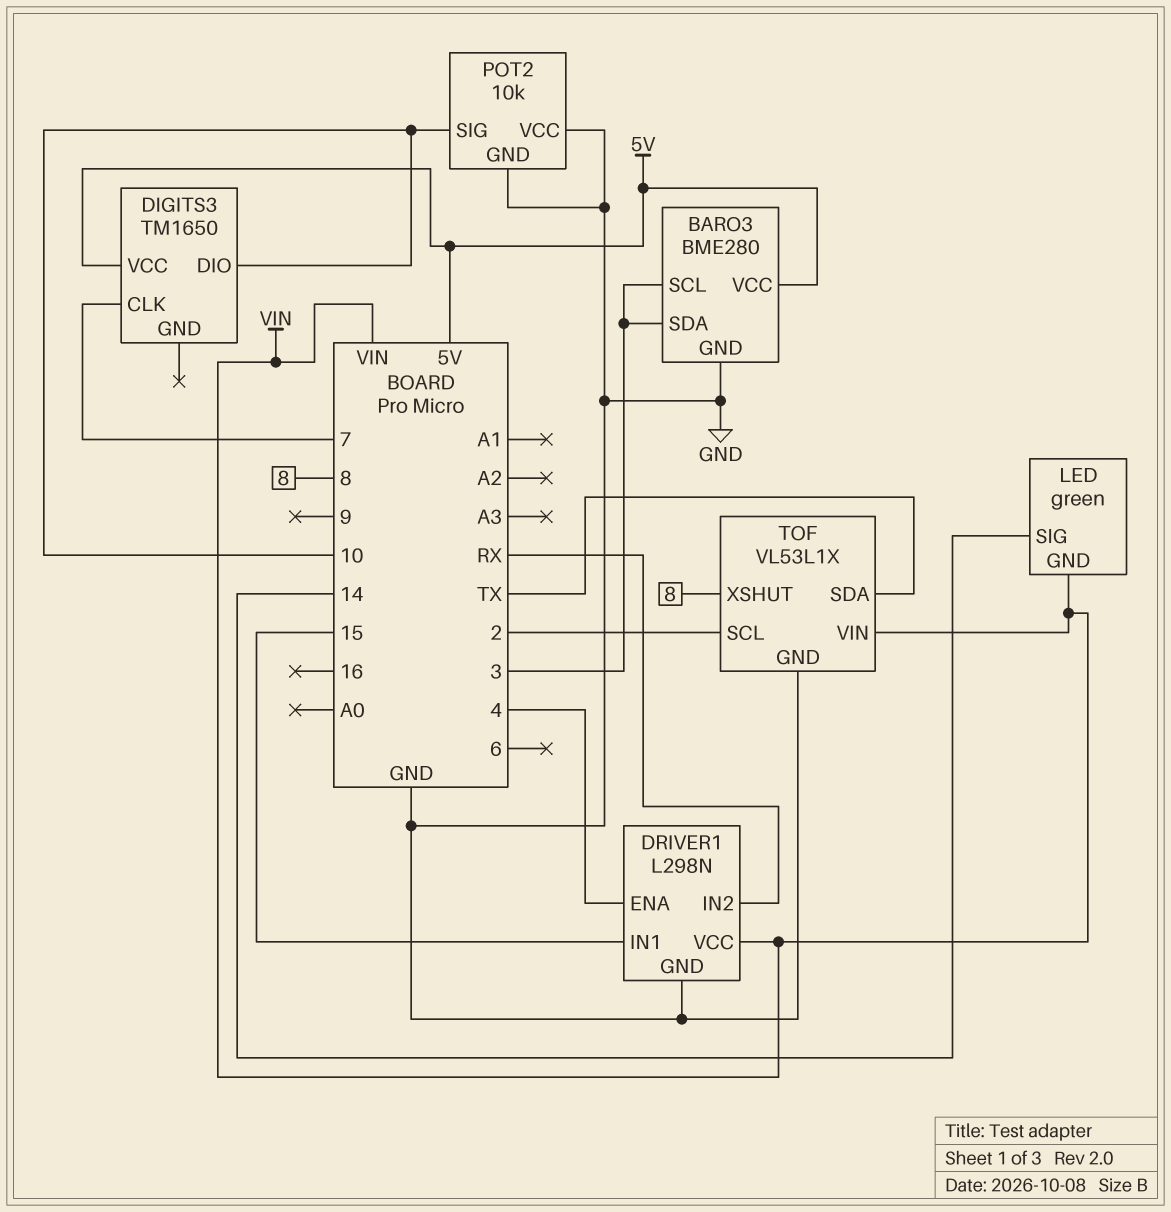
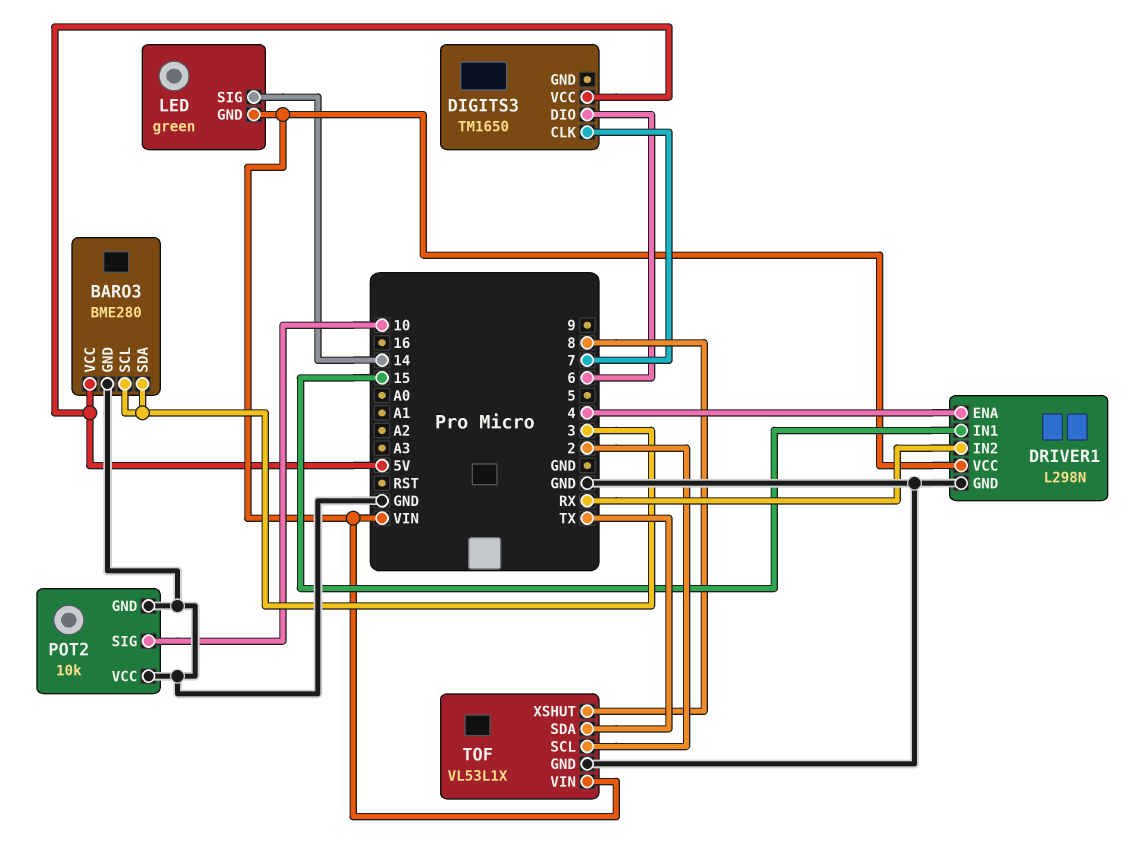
DIGITS3 pin DIO: 10 -> 6

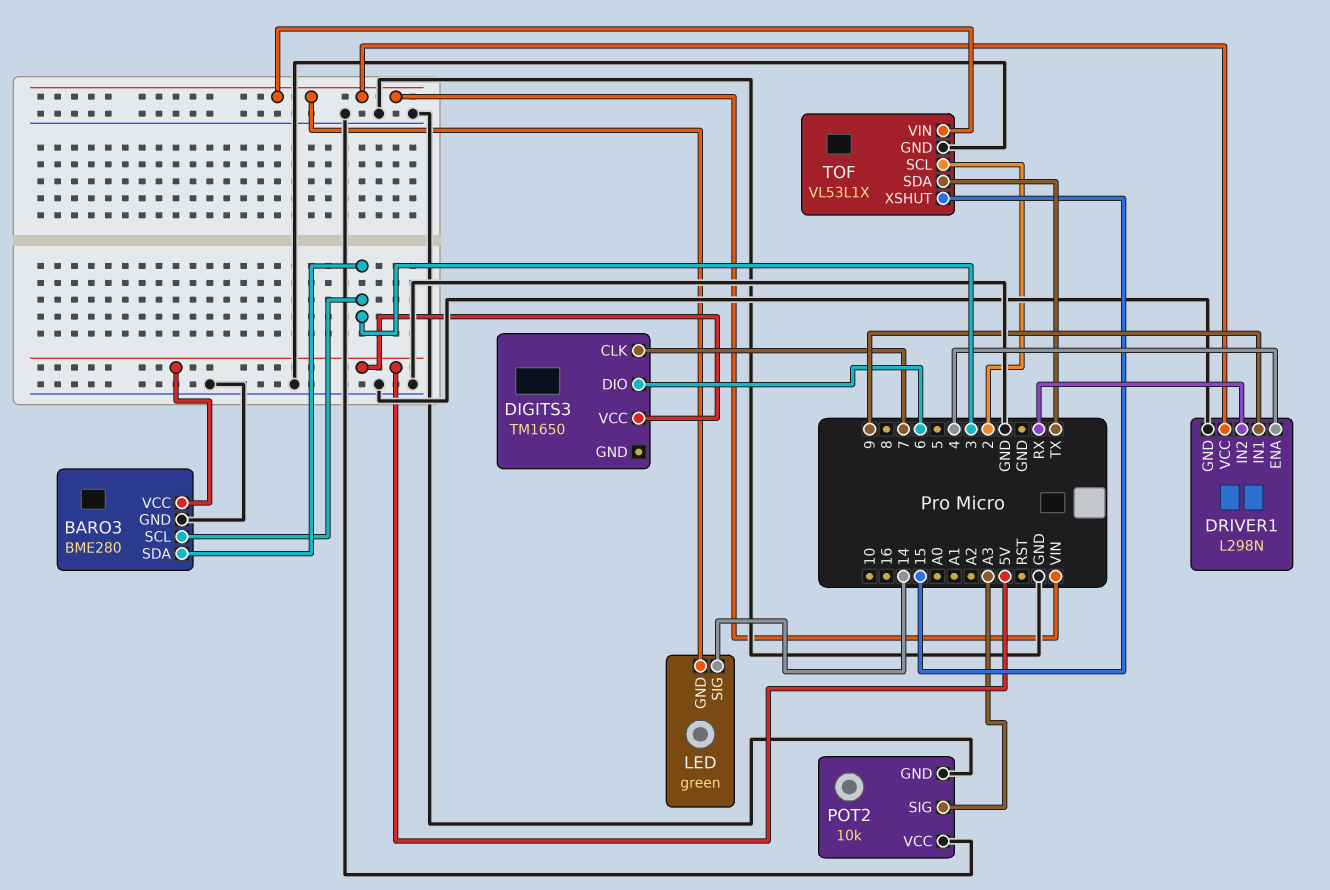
DRIVER1 pin IN1: 15 -> 9
POT2 pin SIG: 10 -> A3
TOF pin XSHUT: 8 -> 15

